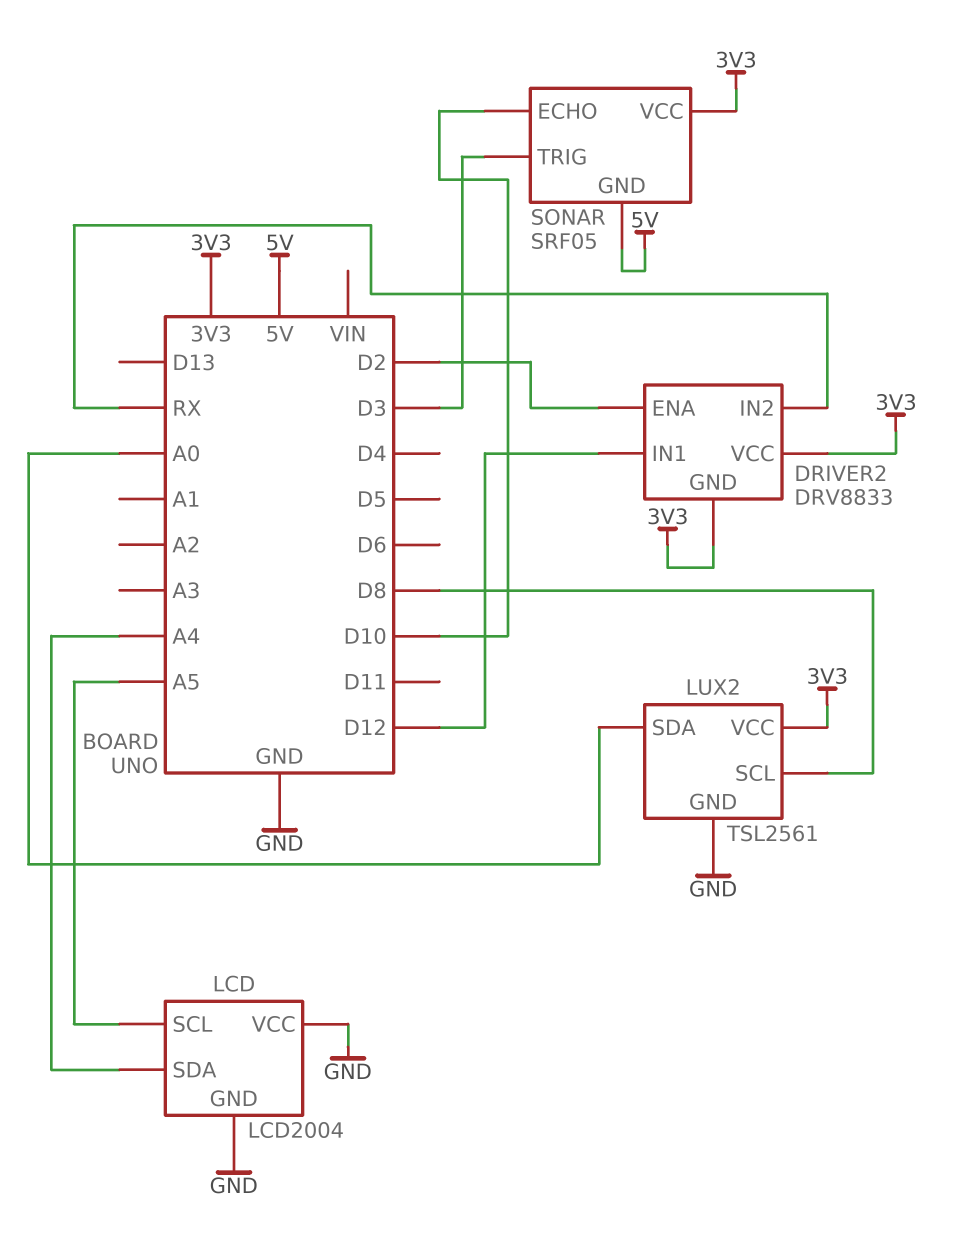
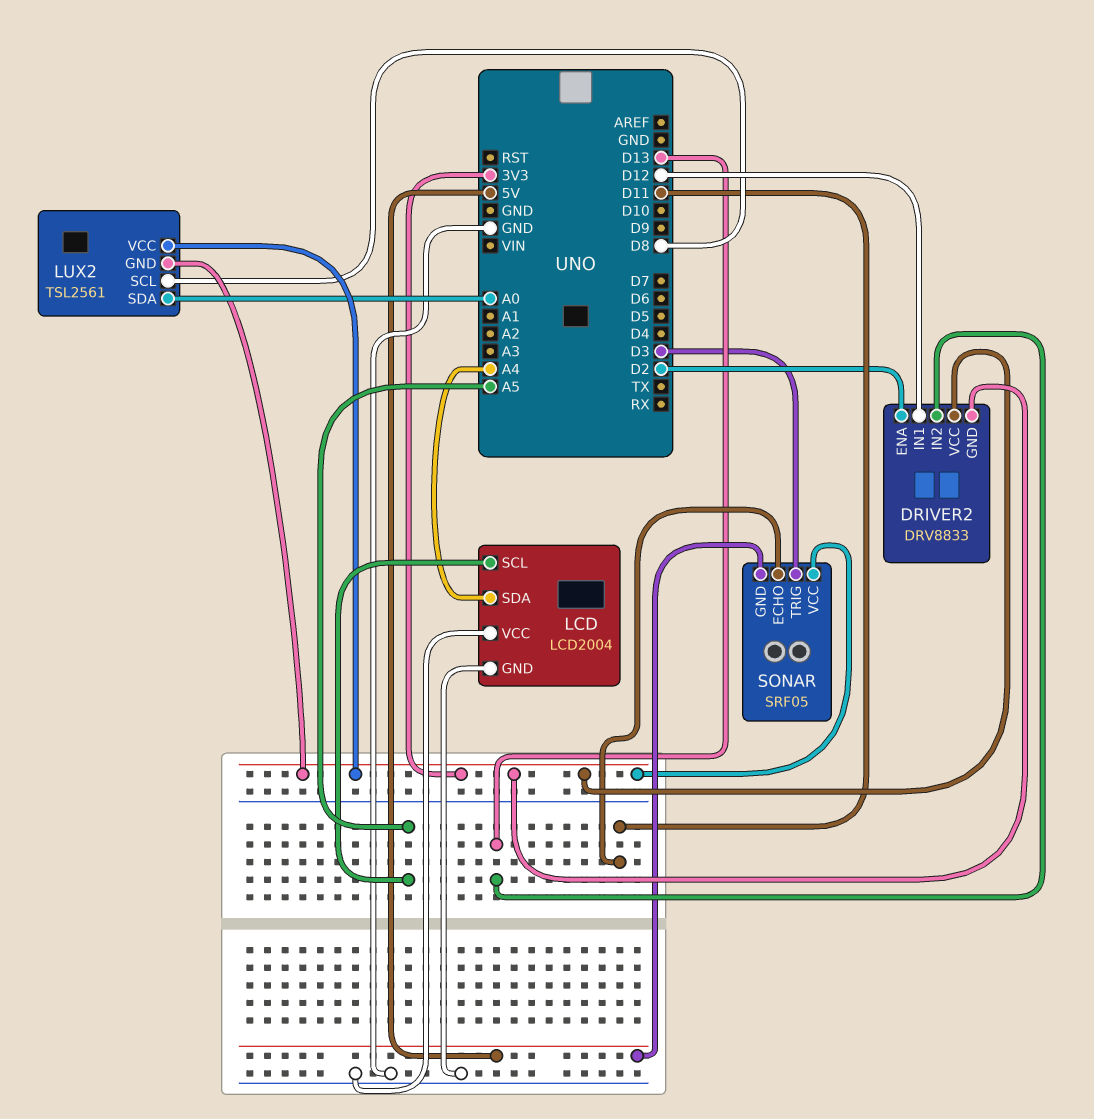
DRIVER2 pin IN2: RX -> D13
LUX2 pin GND: GND -> 3V3
SONAR pin ECHO: D10 -> D11

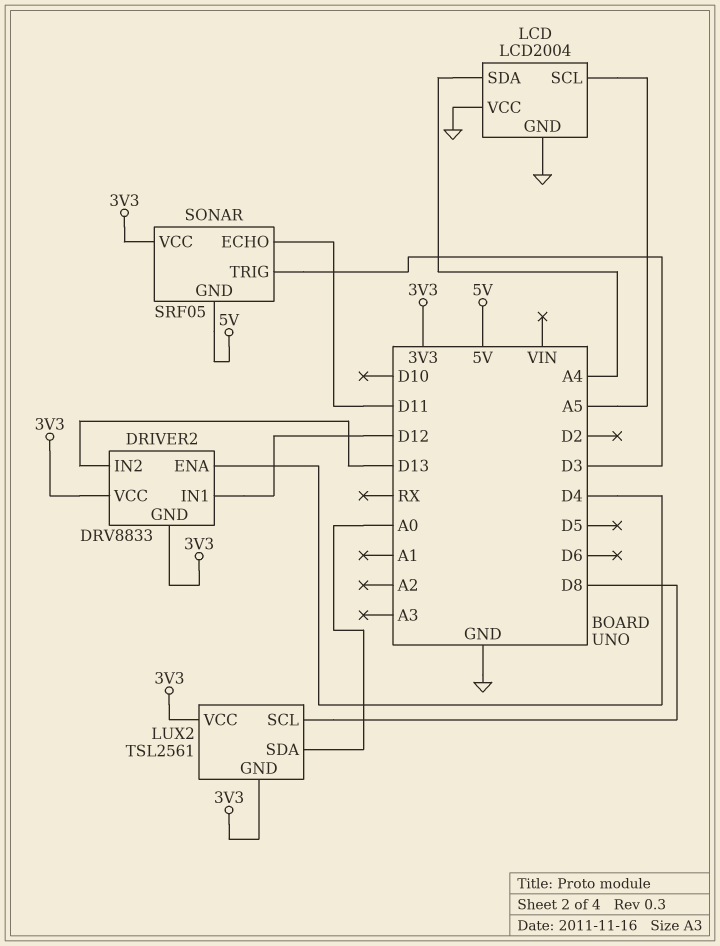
DRIVER2 pin ENA: D2 -> D4

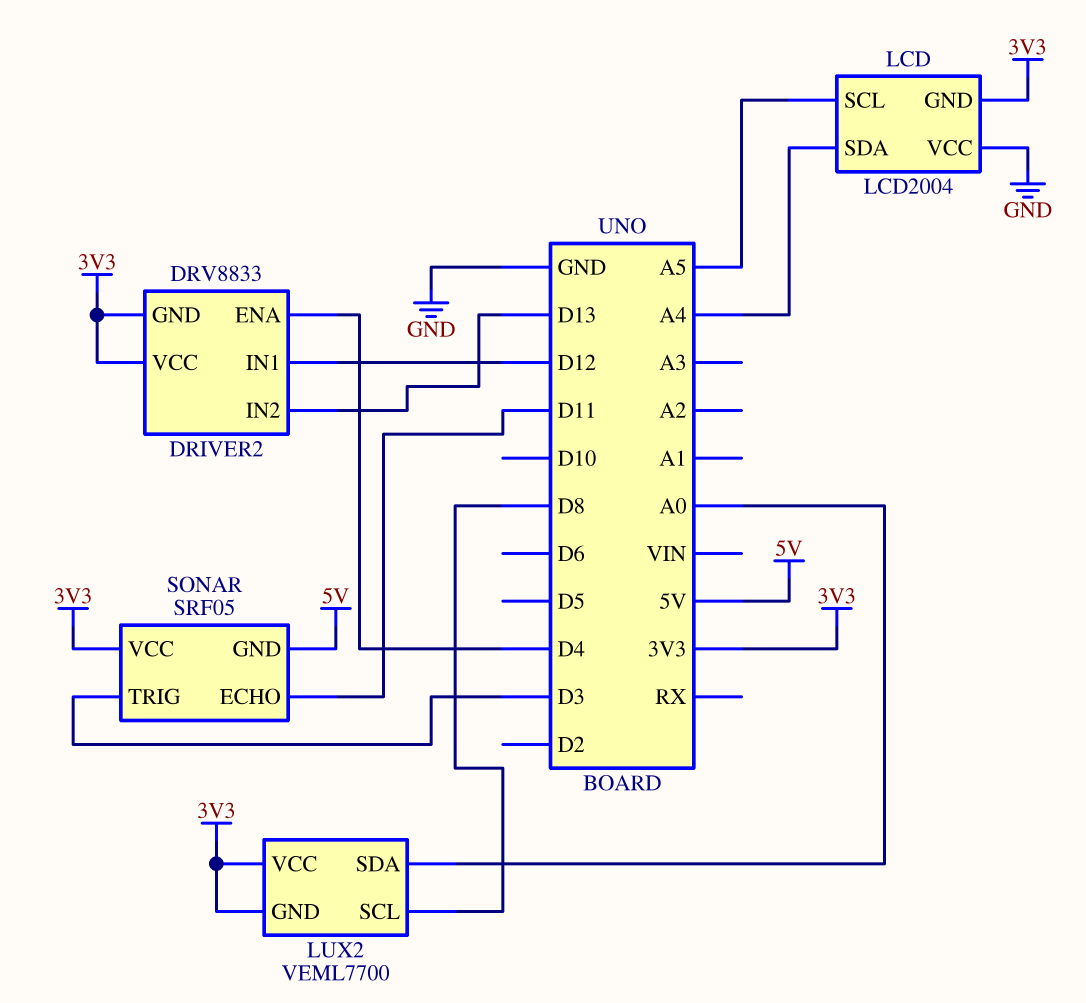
LCD pin GND: GND -> 3V3
LUX2: TSL2561 -> VEML7700

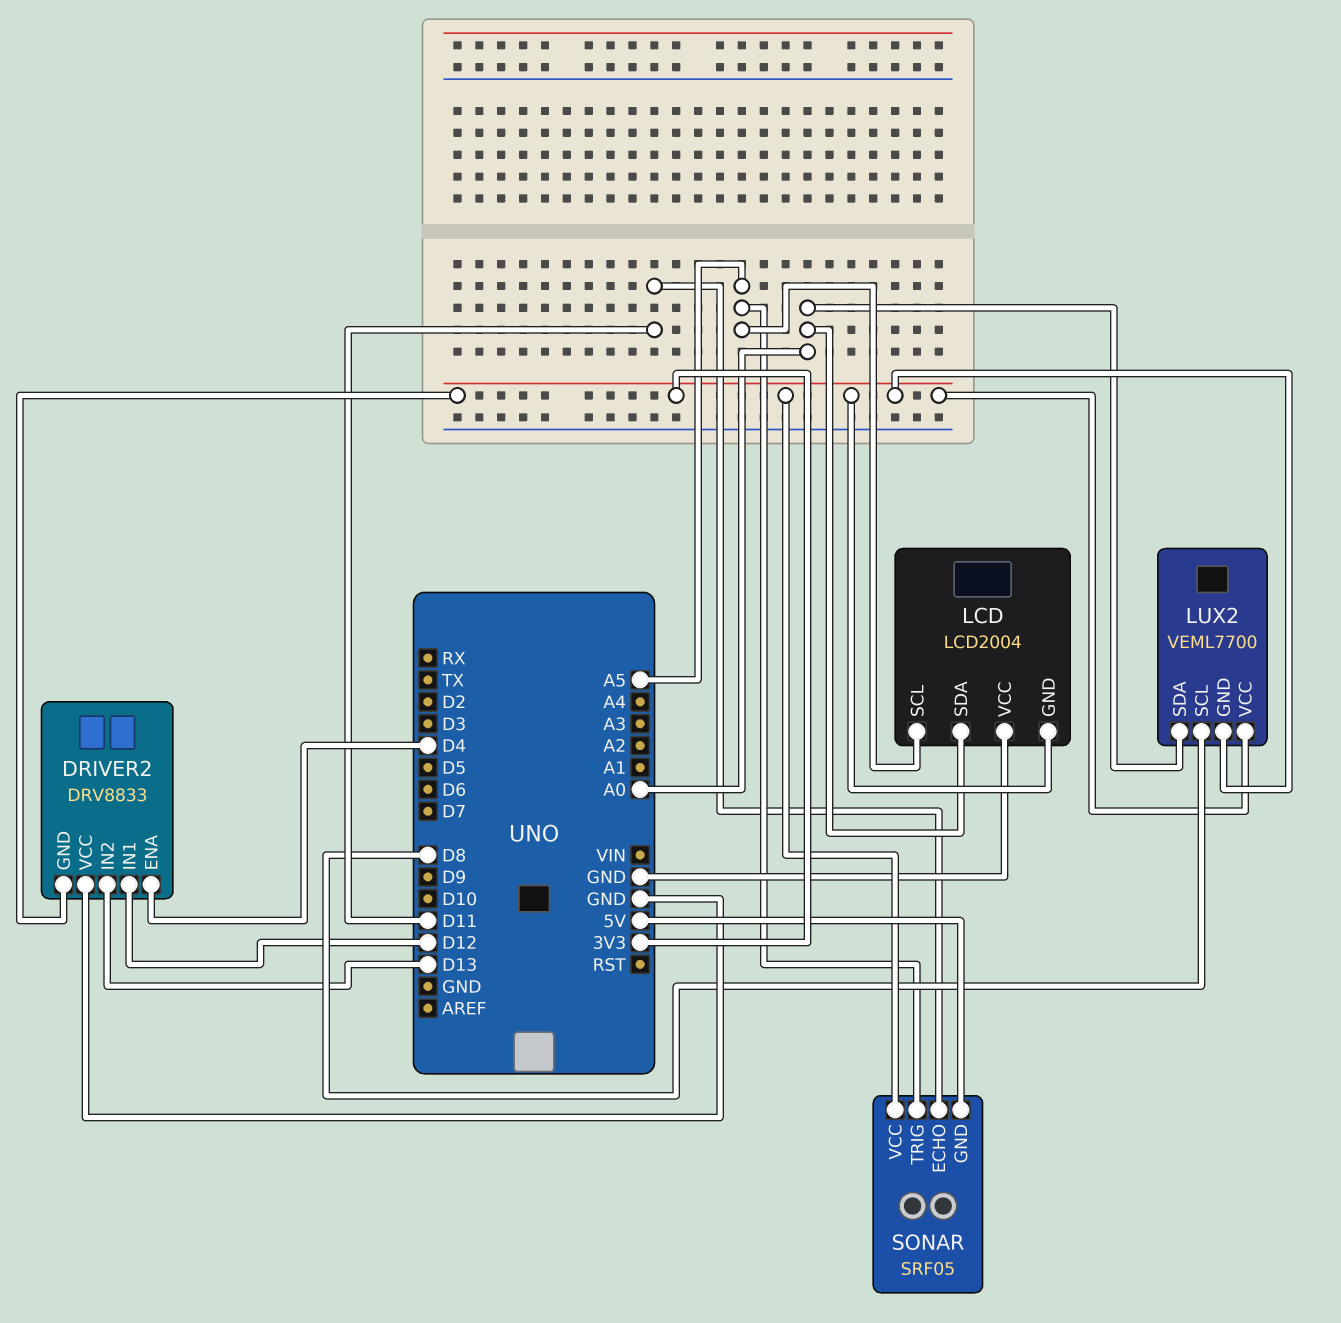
DRIVER2 pin VCC: 3V3 -> GND
LCD pin SDA: A4 -> A0
SONAR pin TRIG: D3 -> A5

